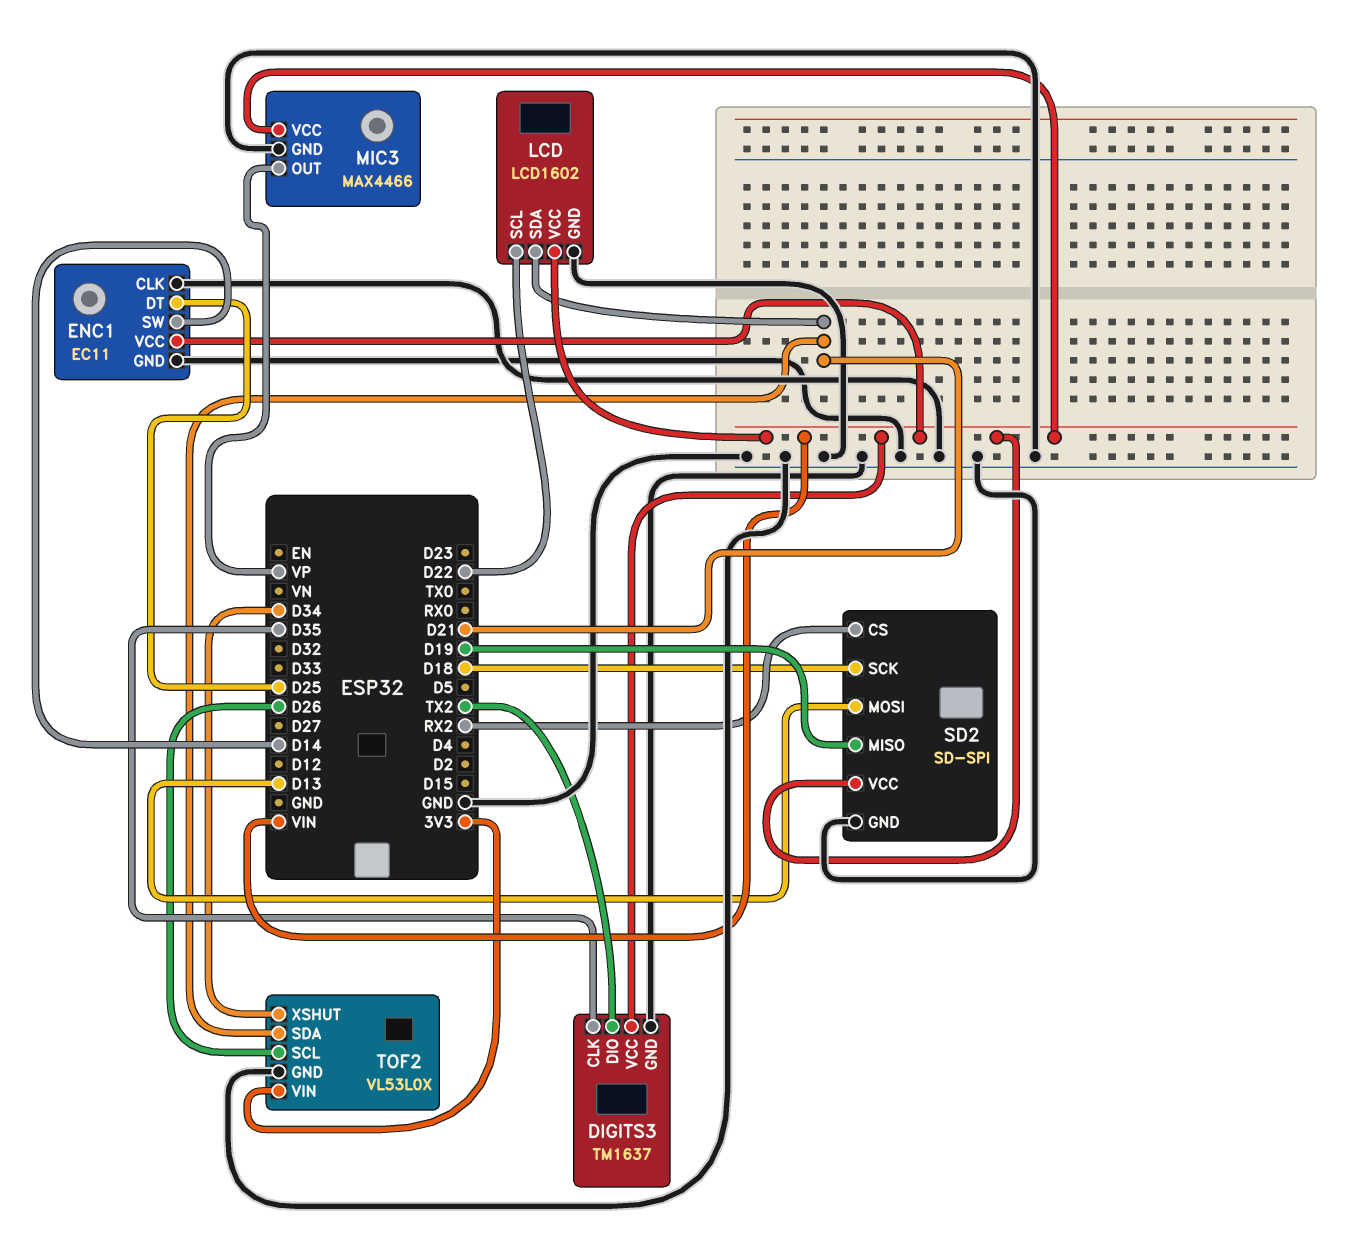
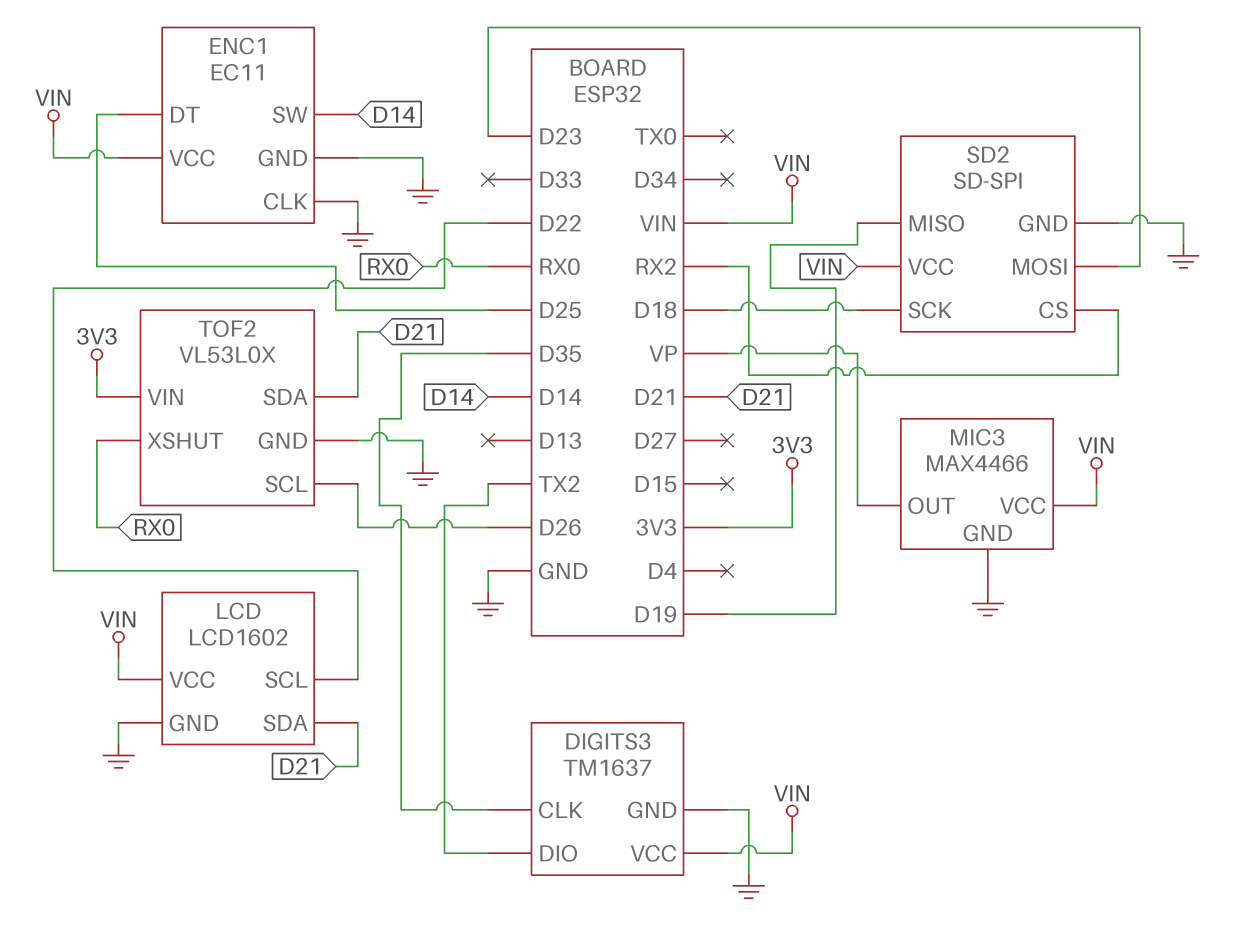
SD2 pin MOSI: D13 -> D23
TOF2 pin XSHUT: D34 -> RX0

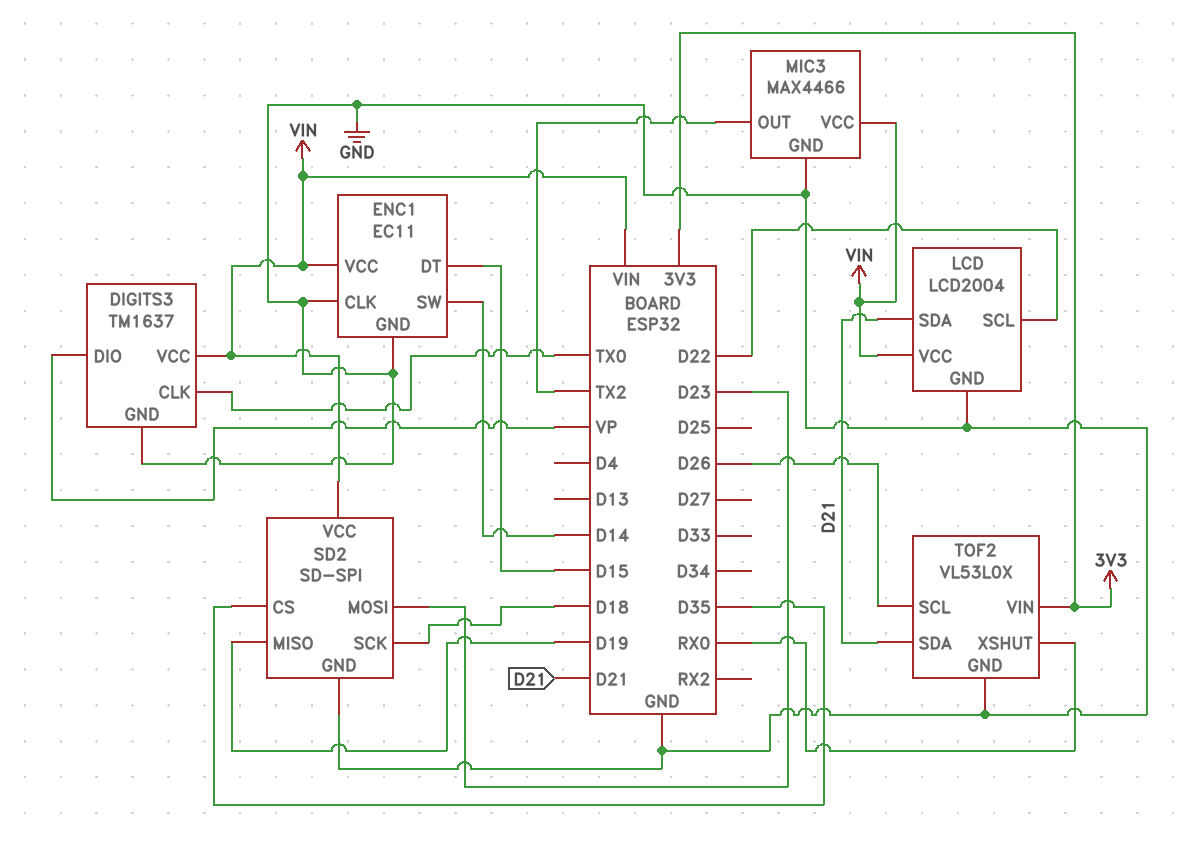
DIGITS3 pin CLK: D35 -> TX0
DIGITS3 pin DIO: TX2 -> VP
ENC1 pin DT: D25 -> D15
LCD: LCD1602 -> LCD2004
MIC3 pin OUT: VP -> TX2
SD2 pin CS: RX2 -> D35

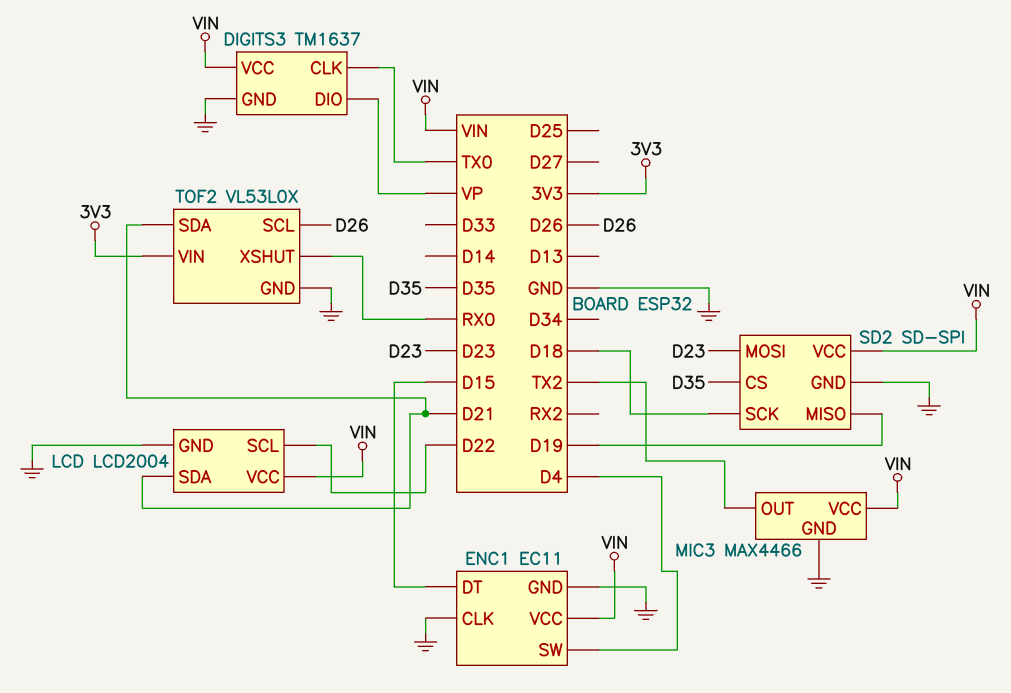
ENC1 pin SW: D14 -> D4

